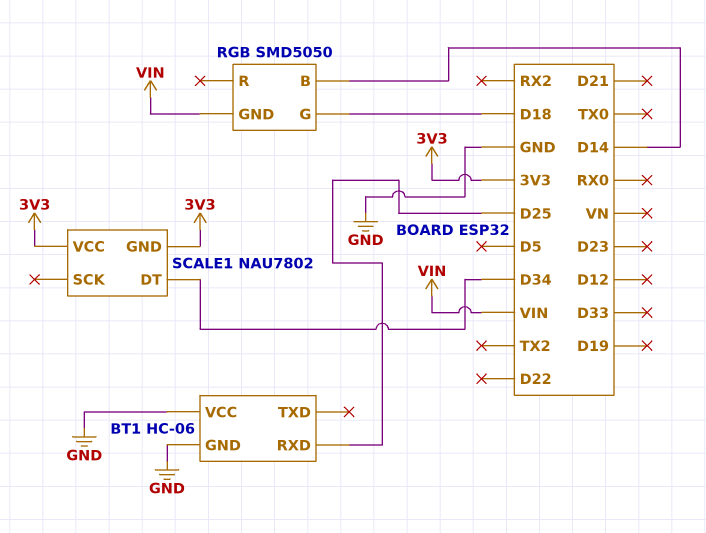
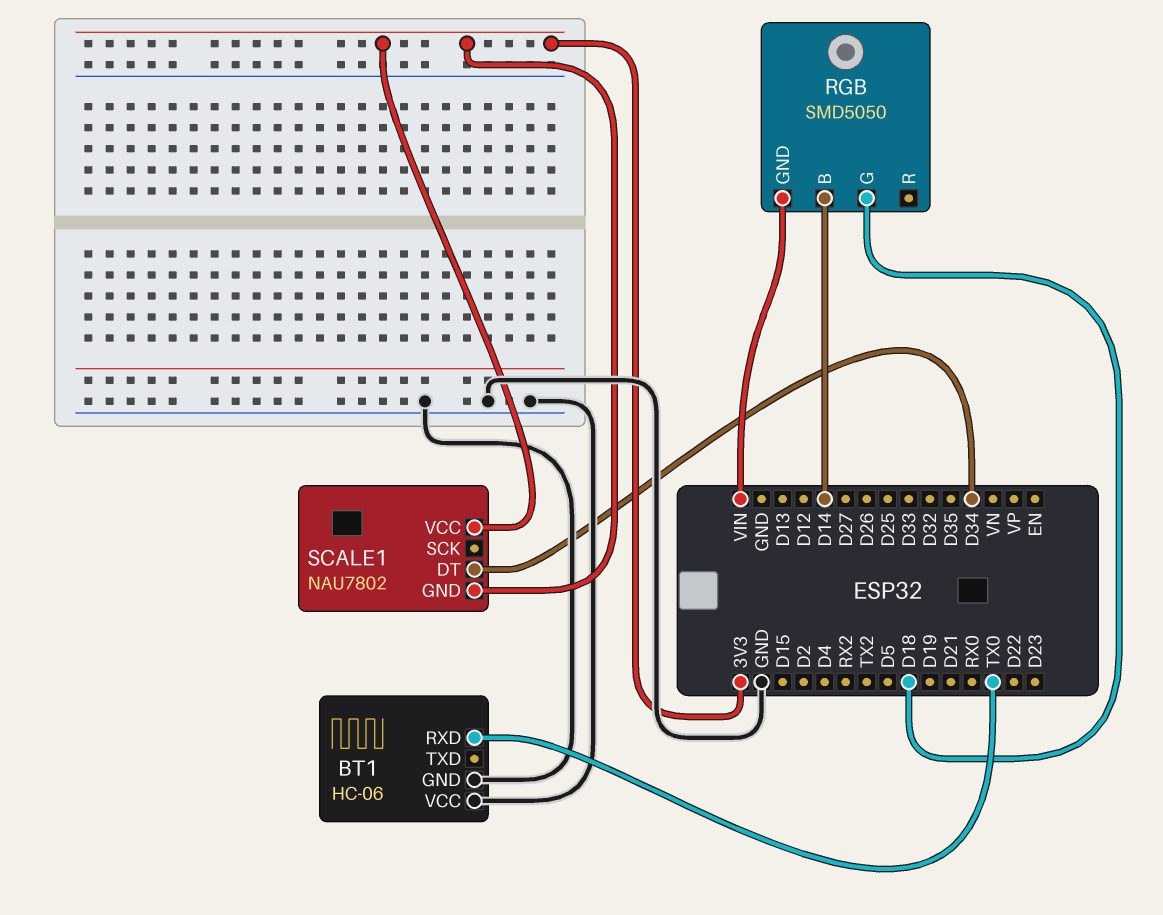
BT1 pin RXD: D25 -> TX0

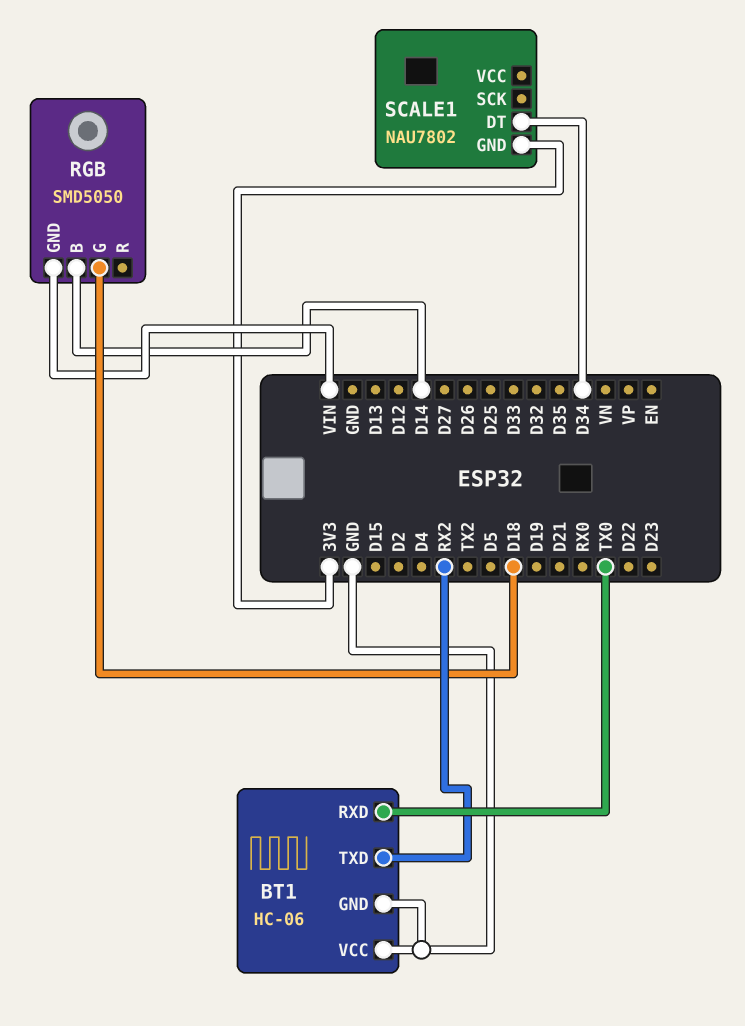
BT1 pin TXD: none -> RX2
SCALE1 pin VCC: 3V3 -> none

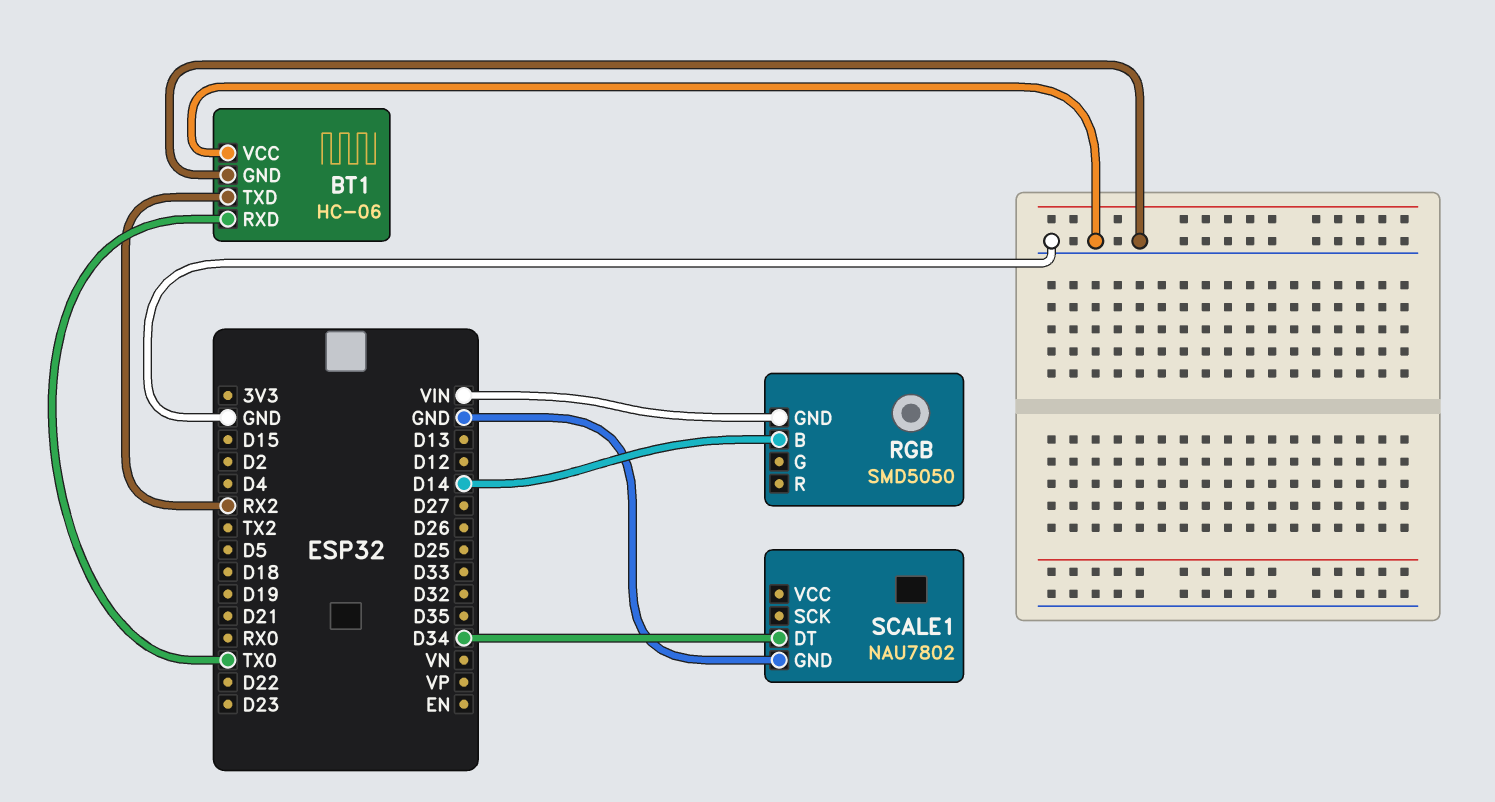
RGB pin G: D18 -> none
SCALE1 pin GND: 3V3 -> GND

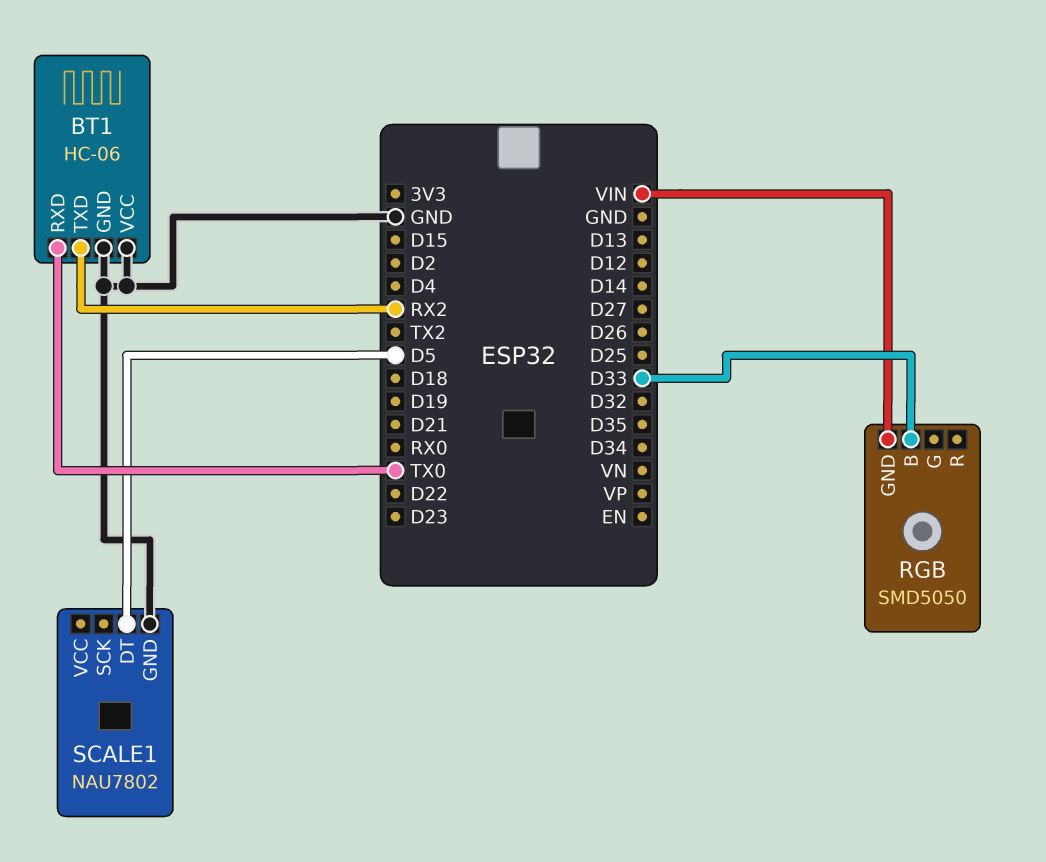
RGB pin B: D14 -> D33
SCALE1 pin DT: D34 -> D5

